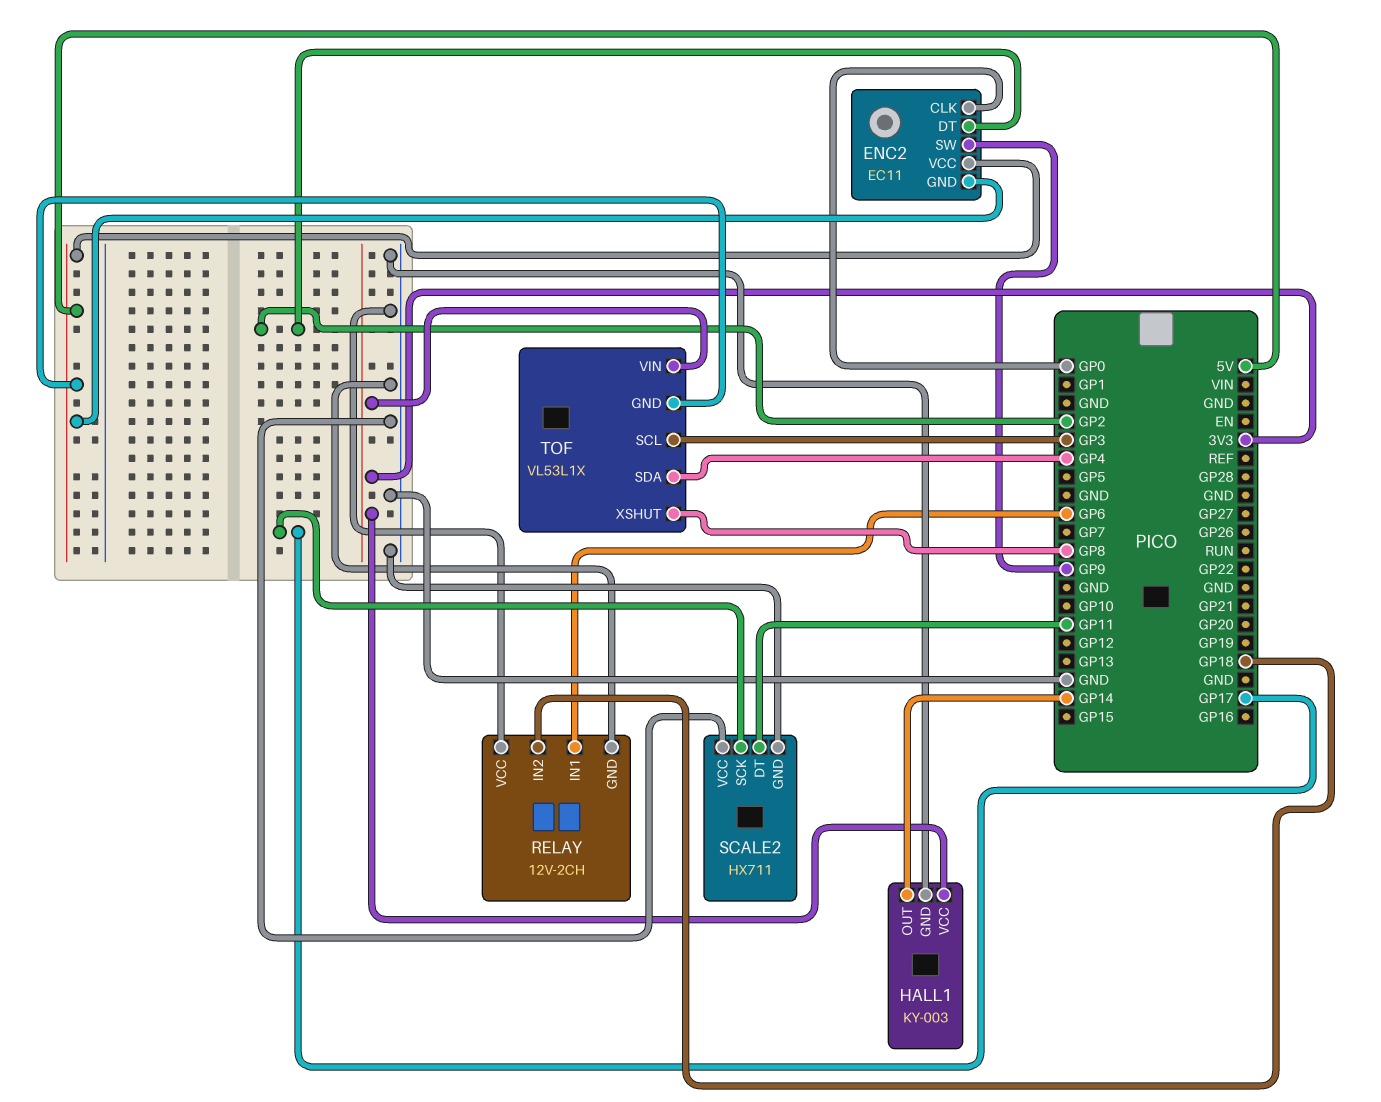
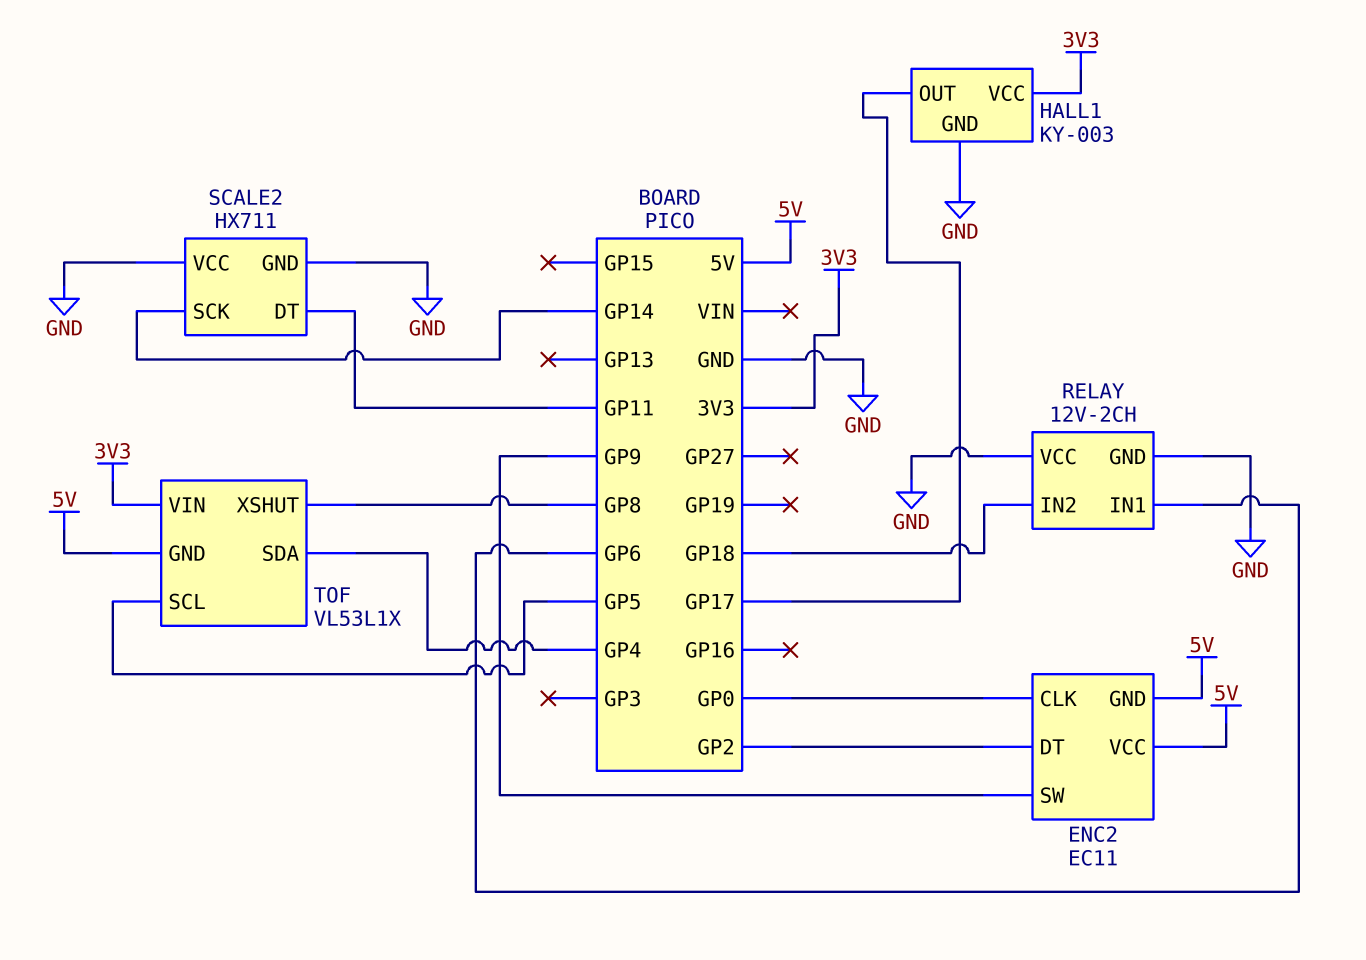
HALL1 pin OUT: GP14 -> GP17
SCALE2 pin SCK: GP17 -> GP14
TOF pin SCL: GP3 -> GP5

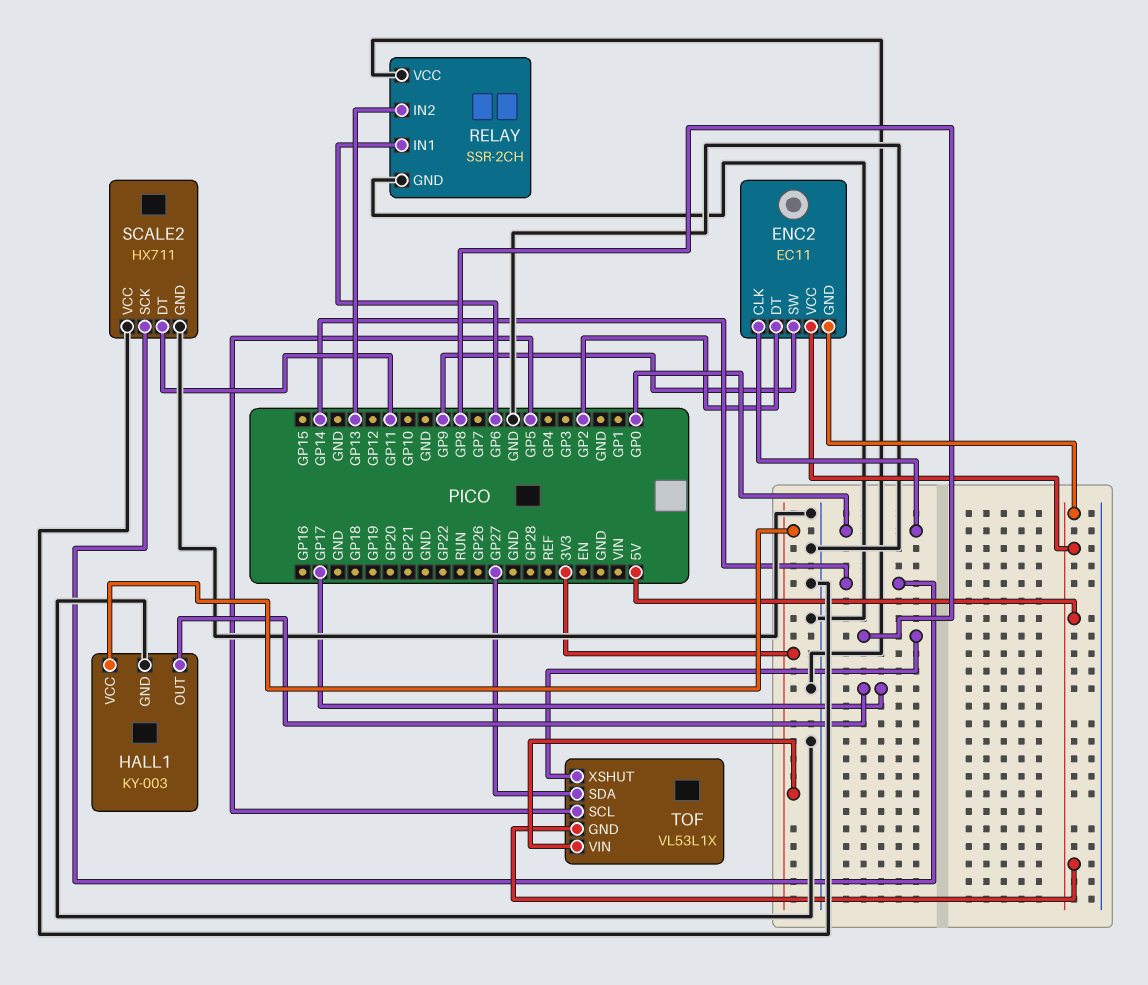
RELAY: 12V-2CH -> SSR-2CH
RELAY pin IN2: GP18 -> GP13
TOF pin SDA: GP4 -> GP27

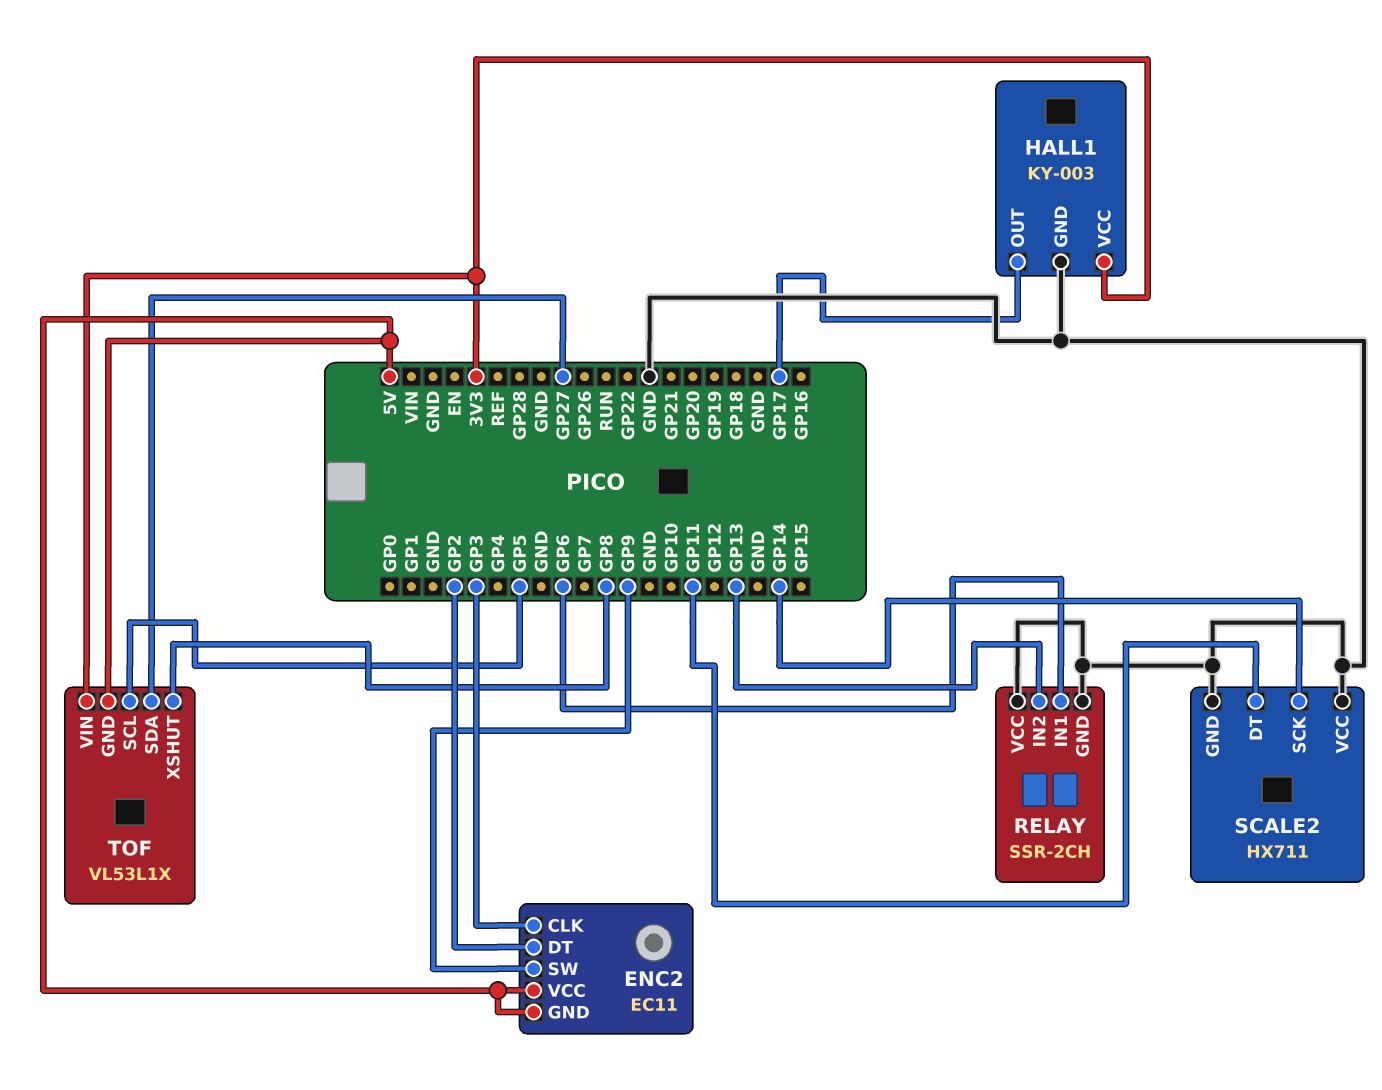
ENC2 pin CLK: GP0 -> GP3

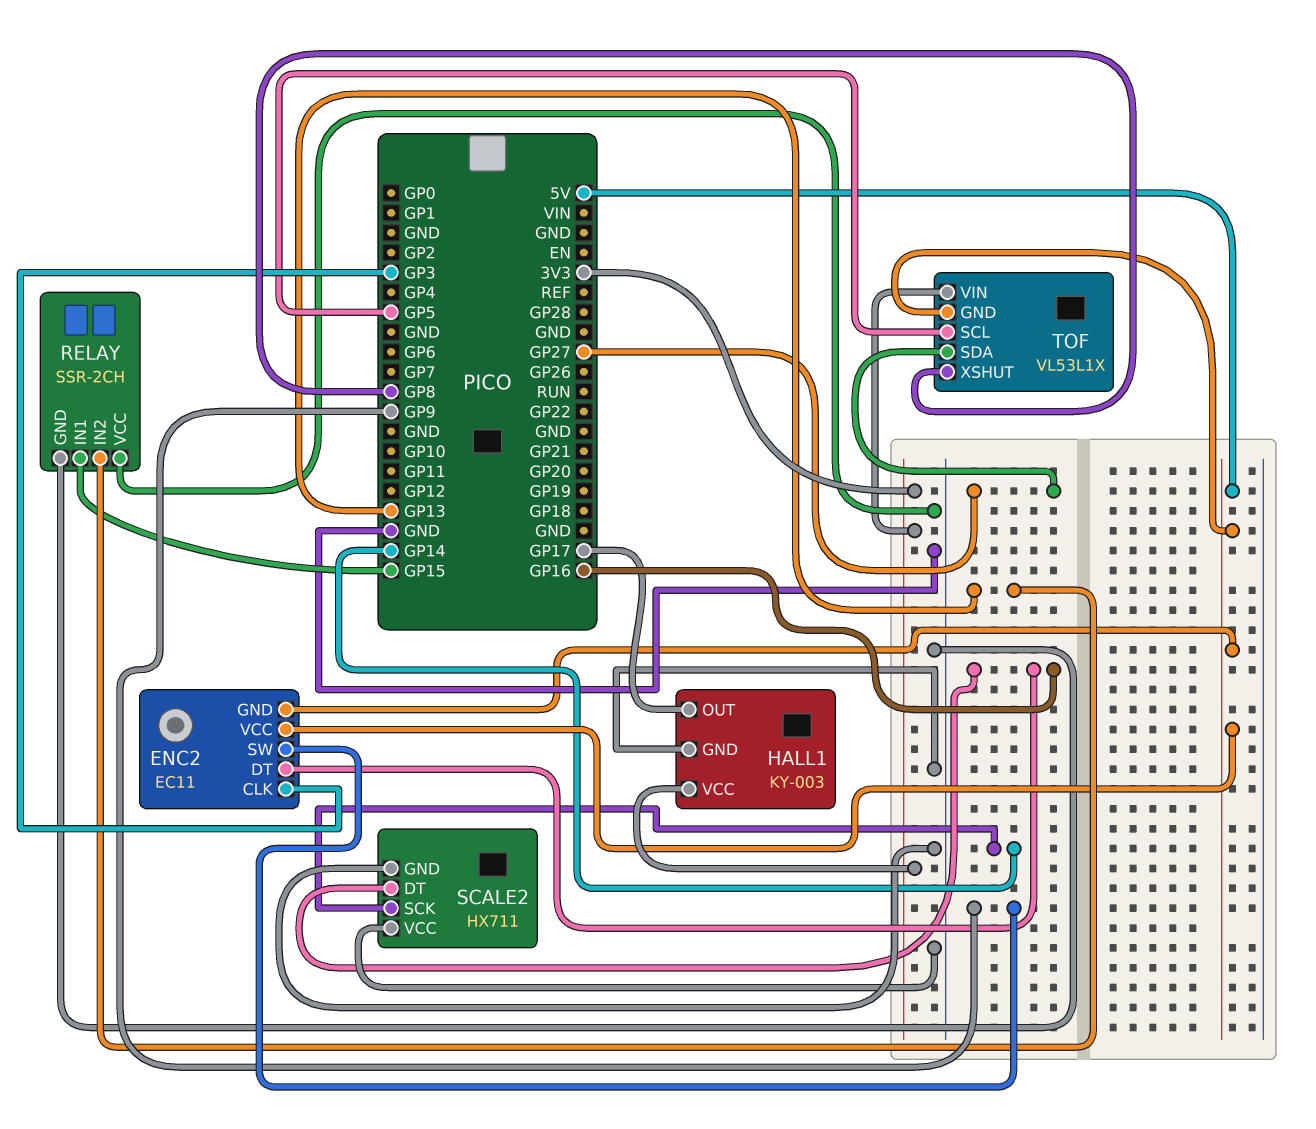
ENC2 pin DT: GP2 -> GP16
RELAY pin IN1: GP6 -> GP15
SCALE2 pin DT: GP11 -> GP16

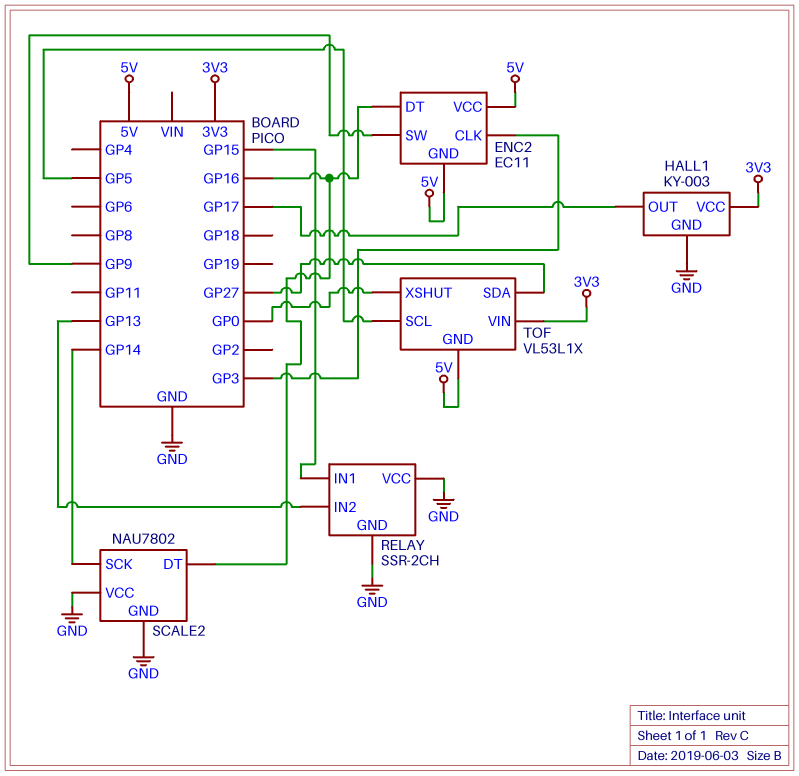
SCALE2: HX711 -> NAU7802
TOF pin XSHUT: GP8 -> GP0

